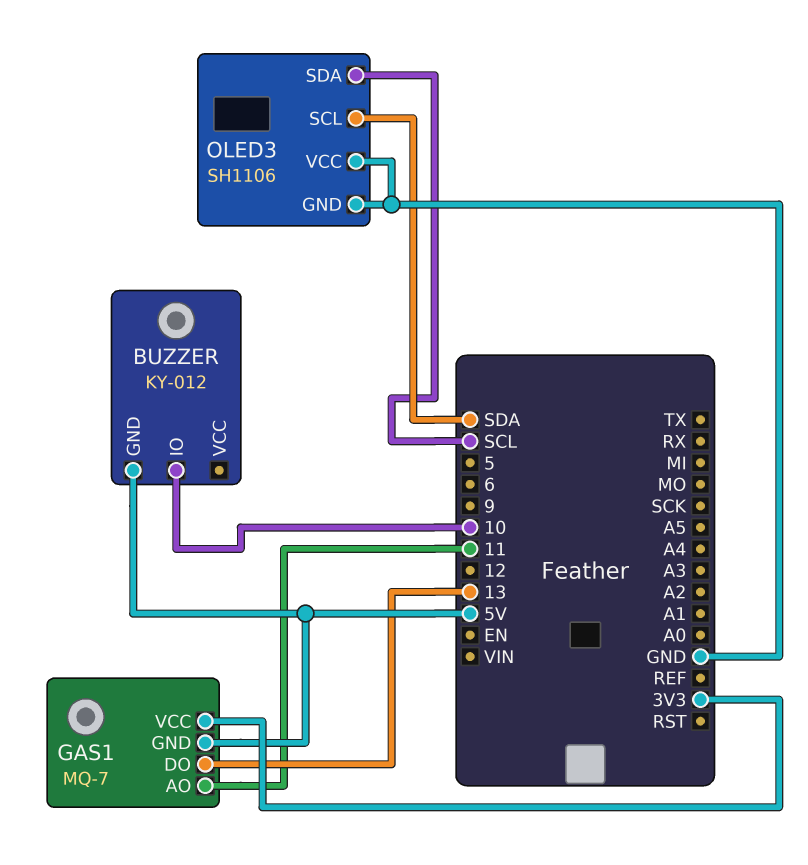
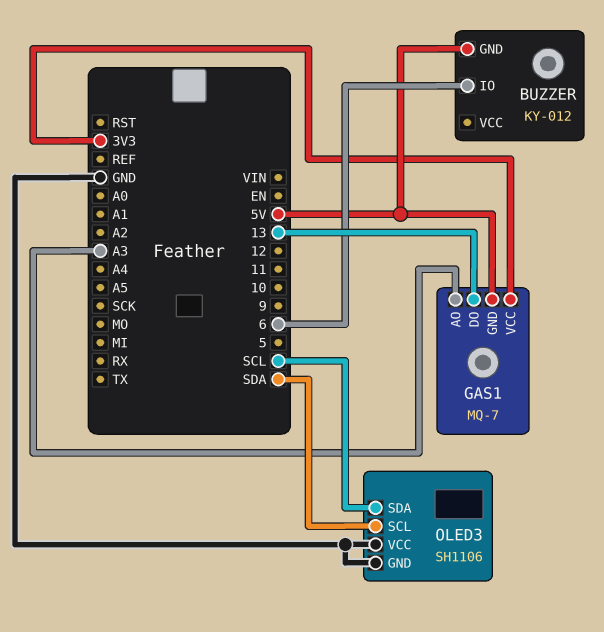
BUZZER pin IO: 10 -> 6
GAS1 pin AO: 11 -> A3

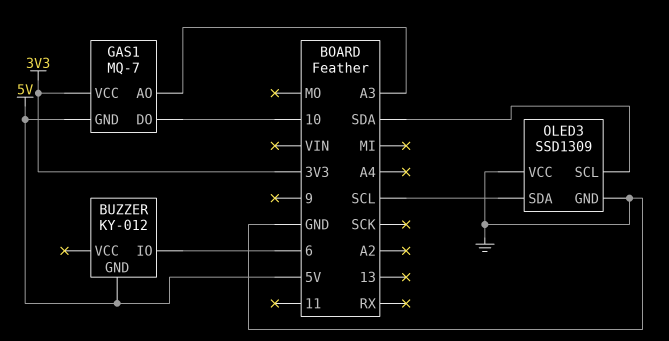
GAS1 pin DO: 13 -> 10
OLED3: SH1106 -> SSD1309

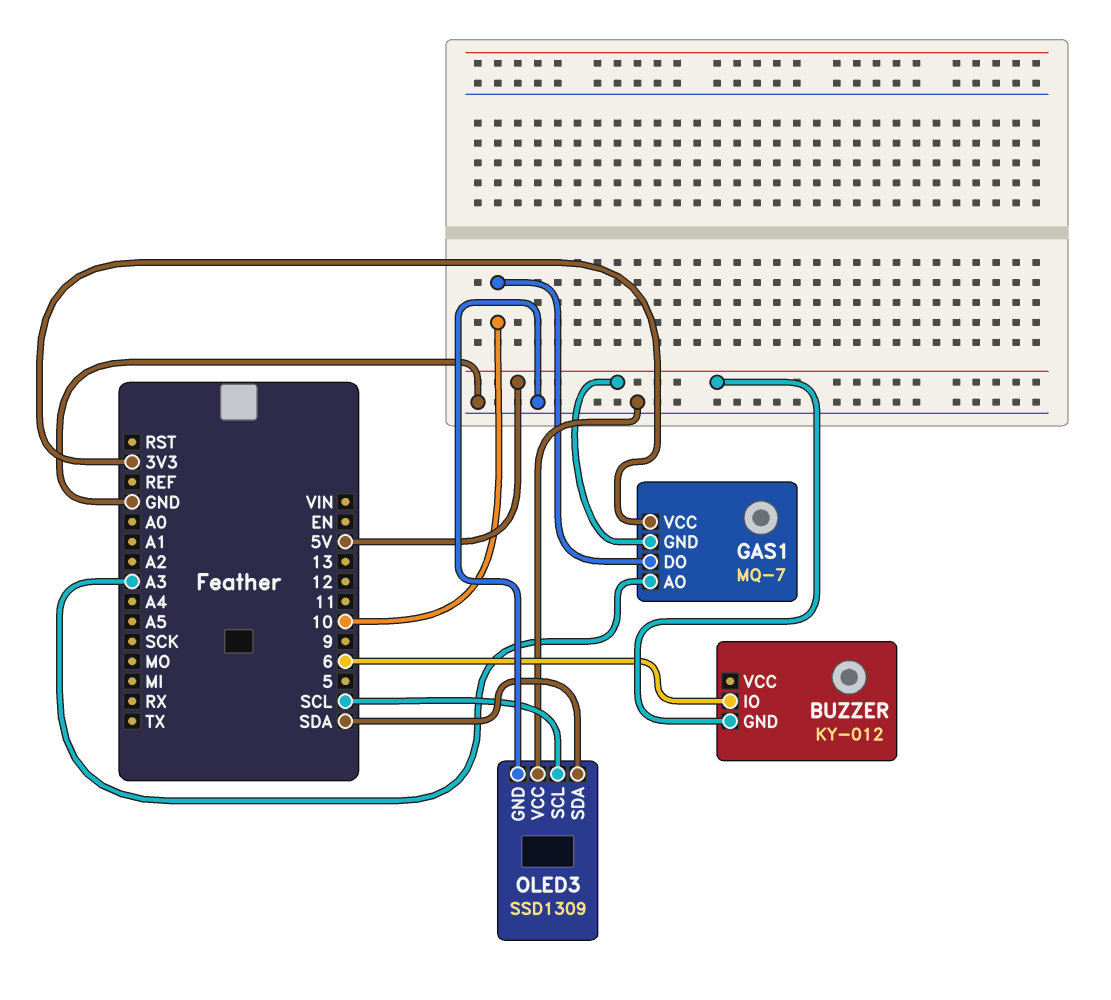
OLED3 pin SCL: SDA -> SCL
OLED3 pin SDA: SCL -> SDA

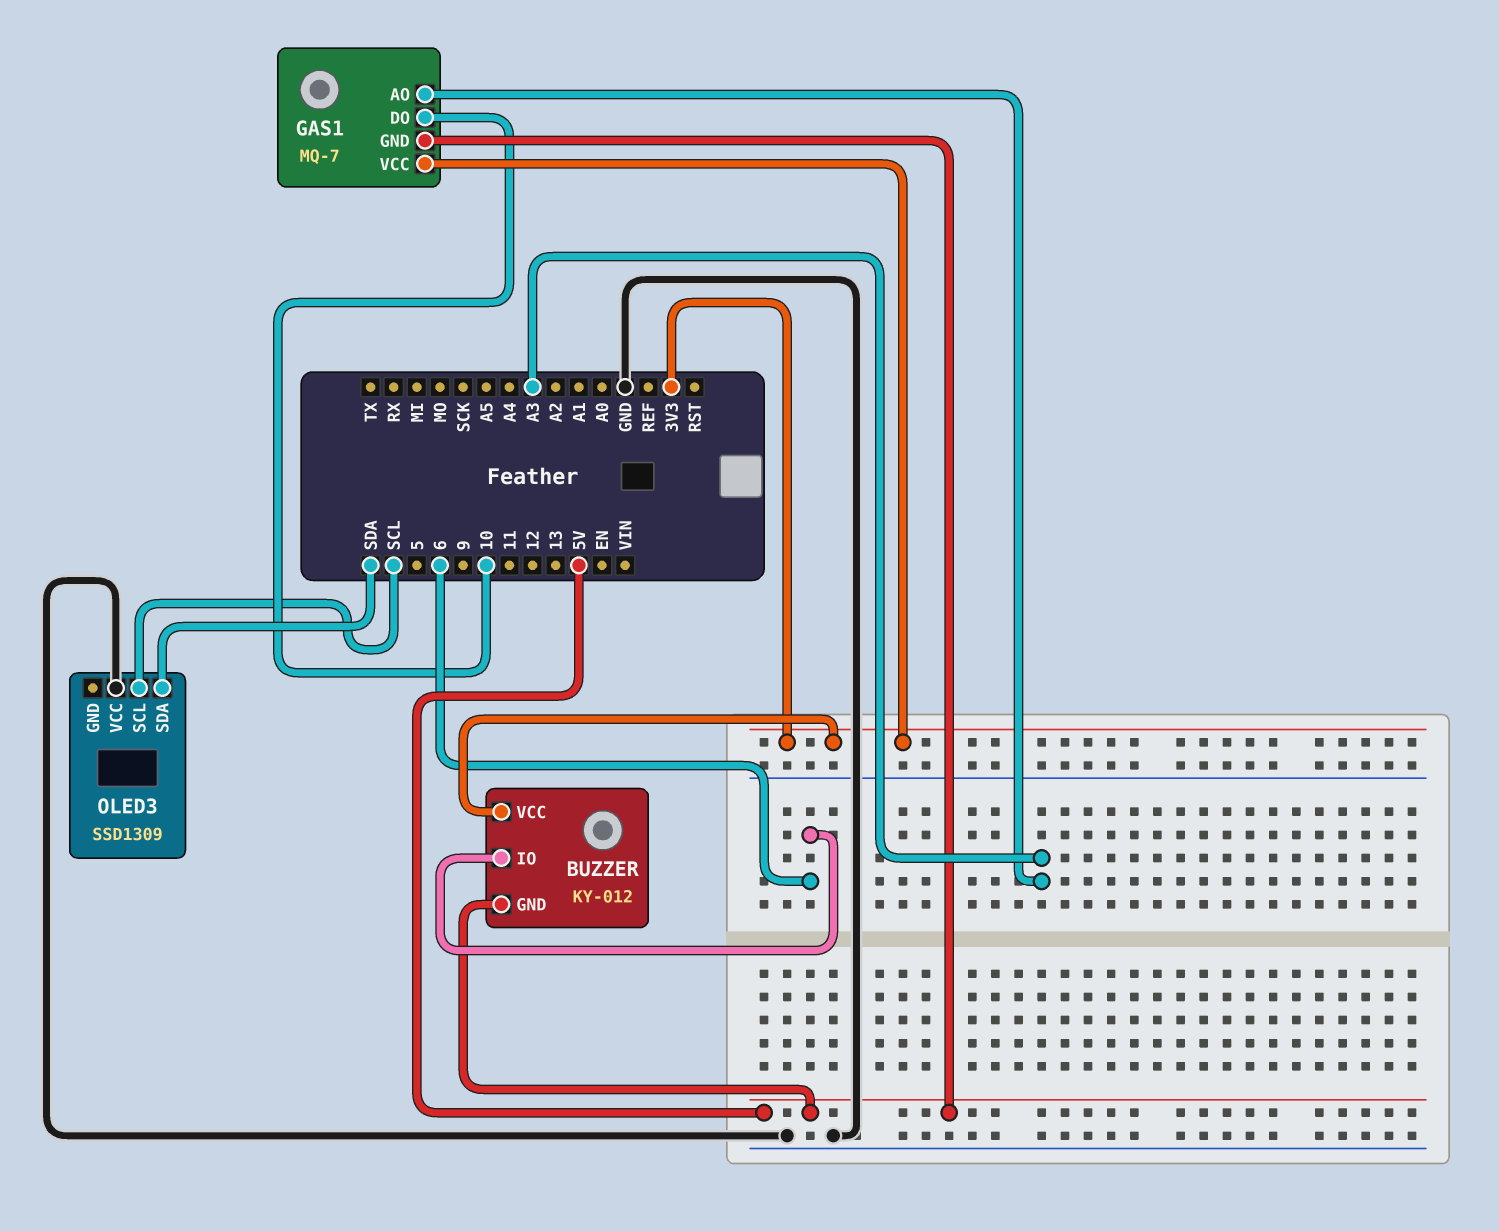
BUZZER pin VCC: none -> 3V3
OLED3 pin GND: GND -> none

